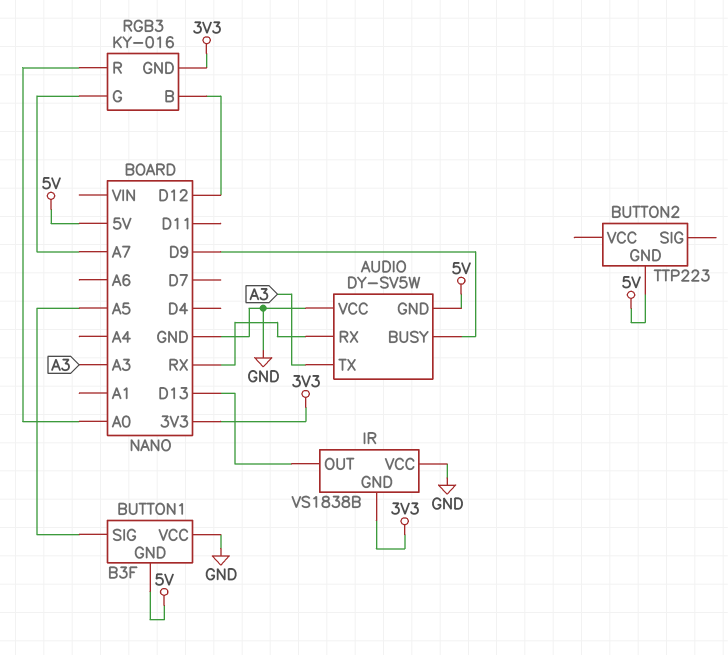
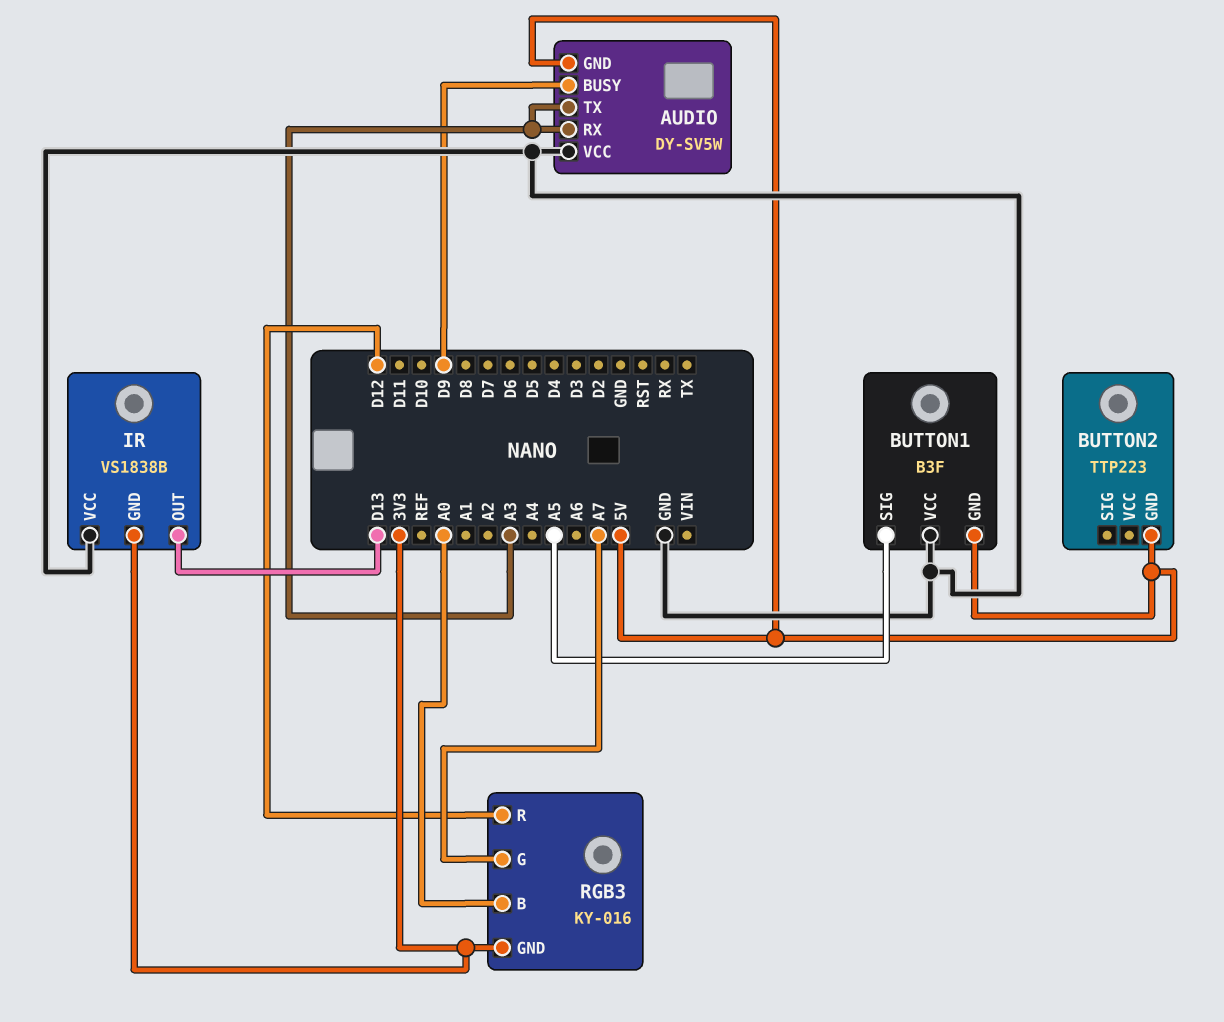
AUDIO pin RX: RX -> A3
RGB3 pin B: D12 -> A0
RGB3 pin R: A0 -> D12

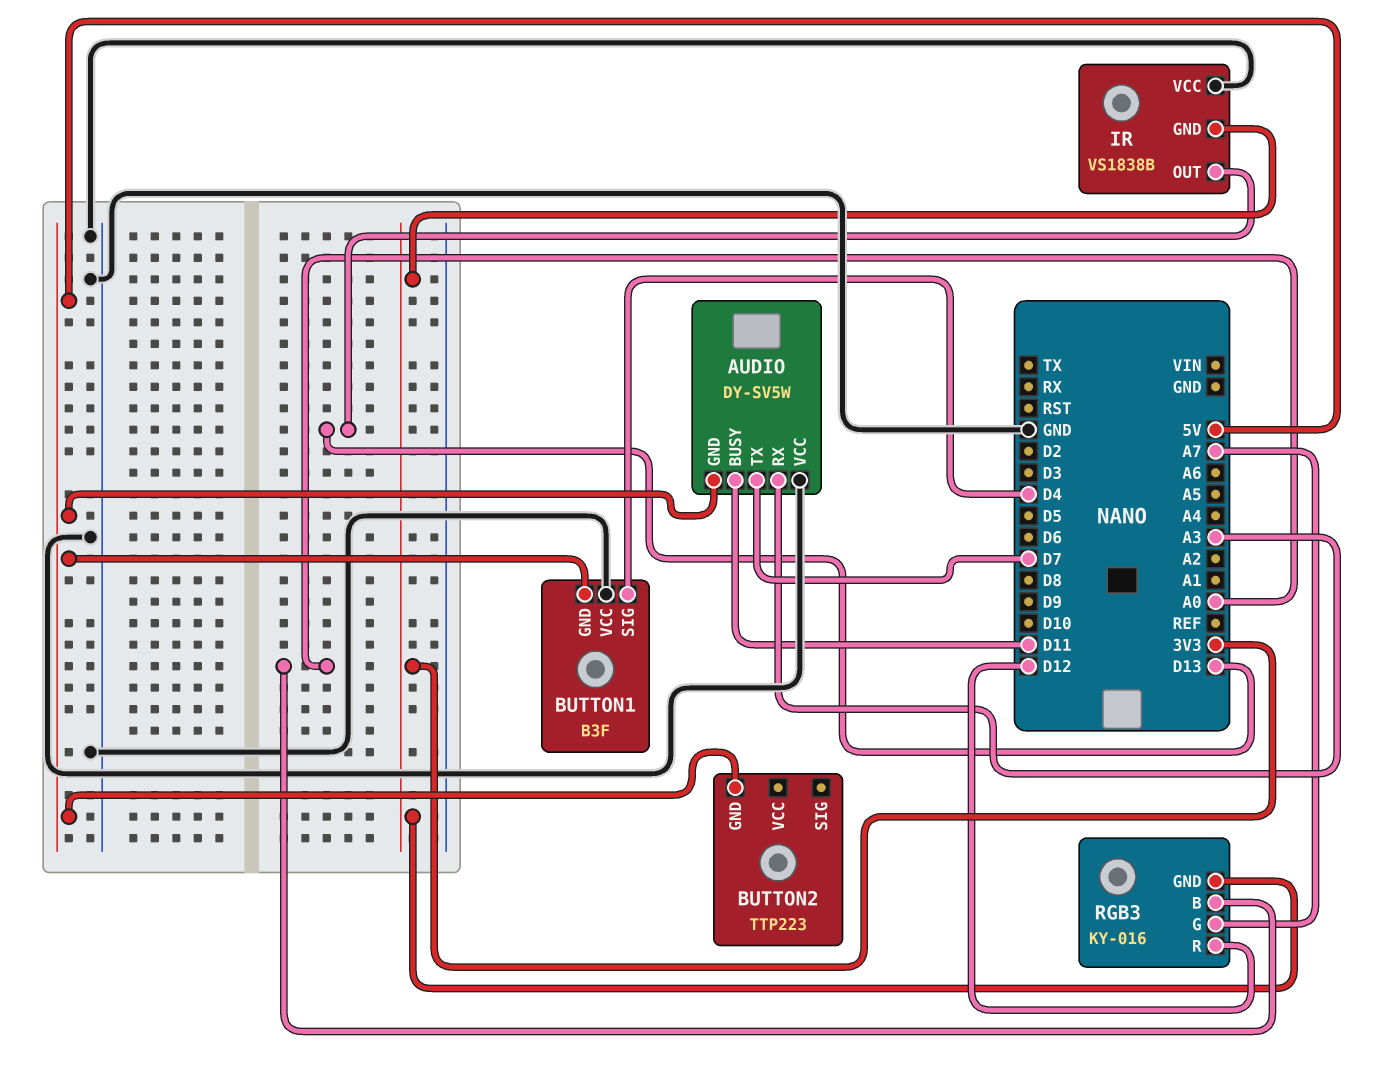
AUDIO pin BUSY: D9 -> D11
AUDIO pin TX: A3 -> D7
BUTTON1 pin SIG: A5 -> D4

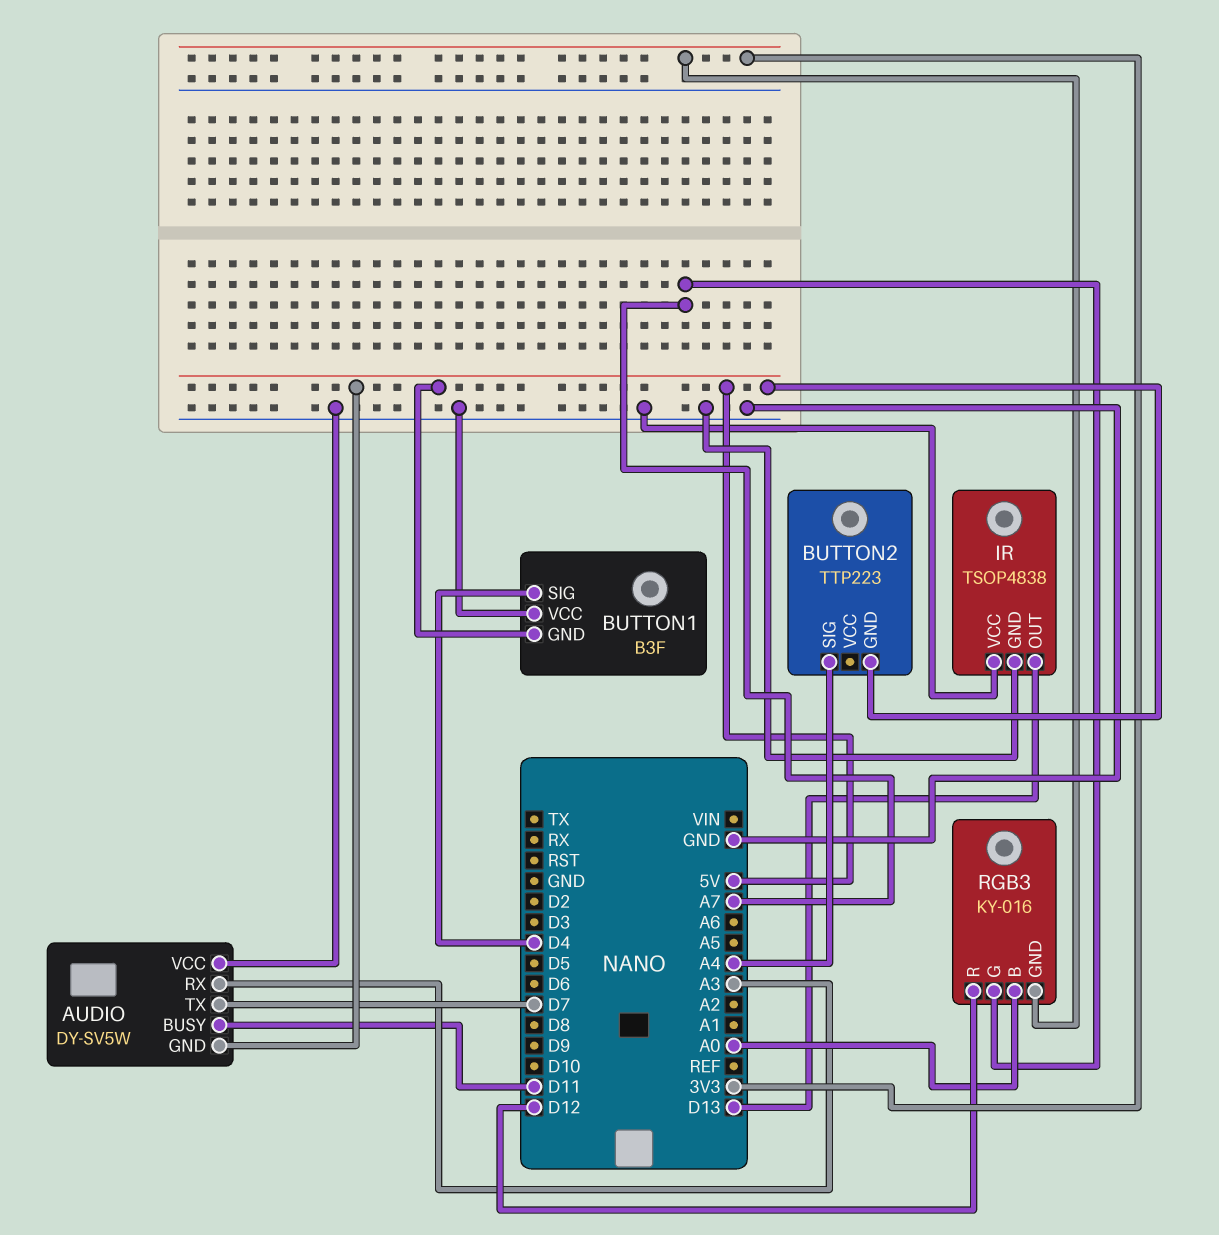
BUTTON2 pin SIG: none -> A4
IR: VS1838B -> TSOP4838
IR pin GND: 3V3 -> GND

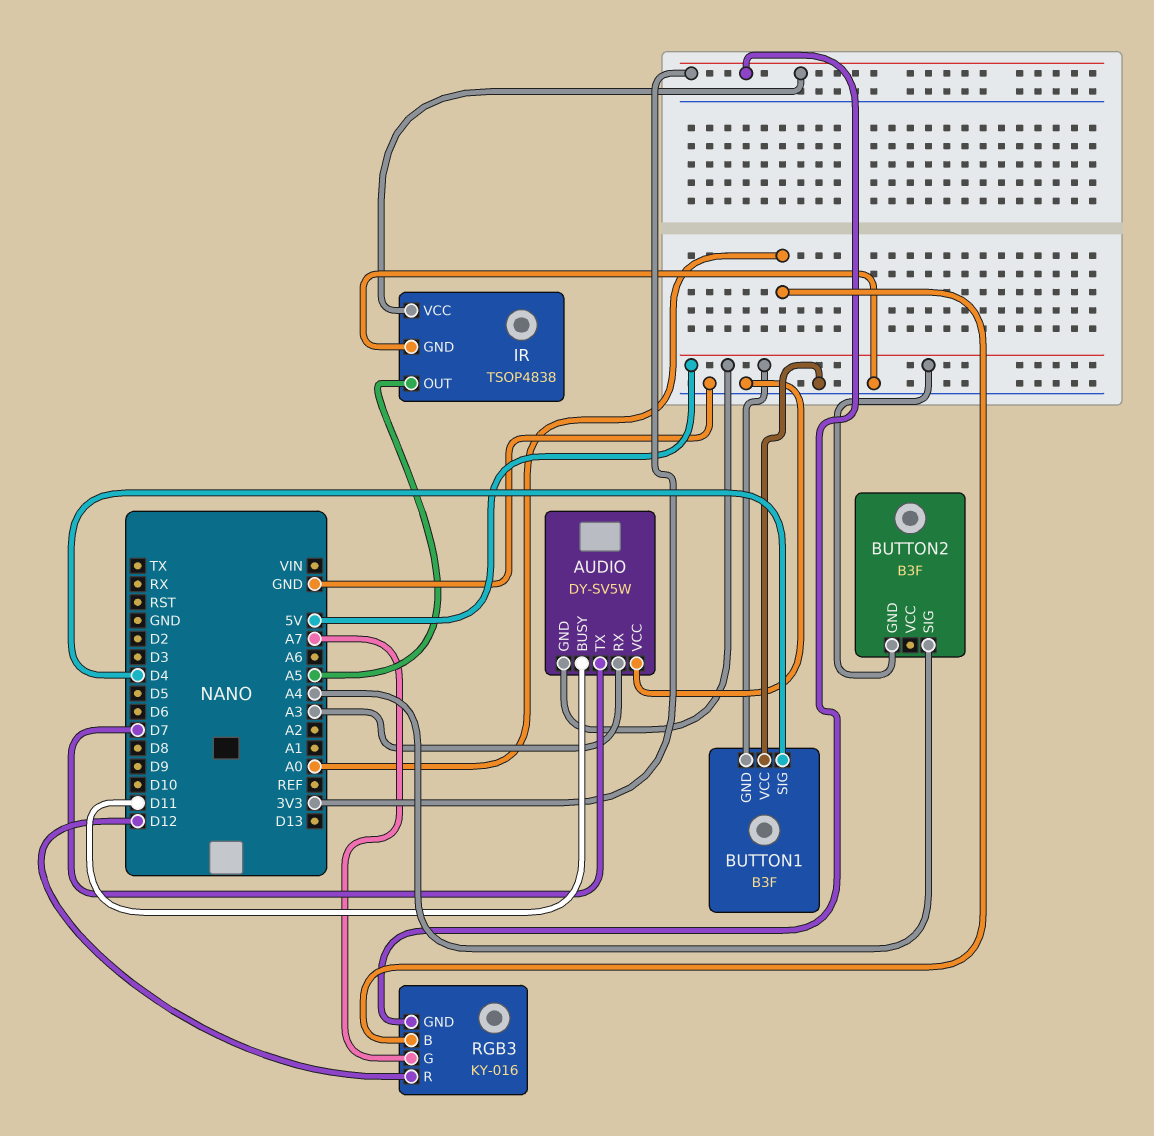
BUTTON2: TTP223 -> B3F
IR pin OUT: D13 -> A5
IR pin VCC: GND -> 3V3

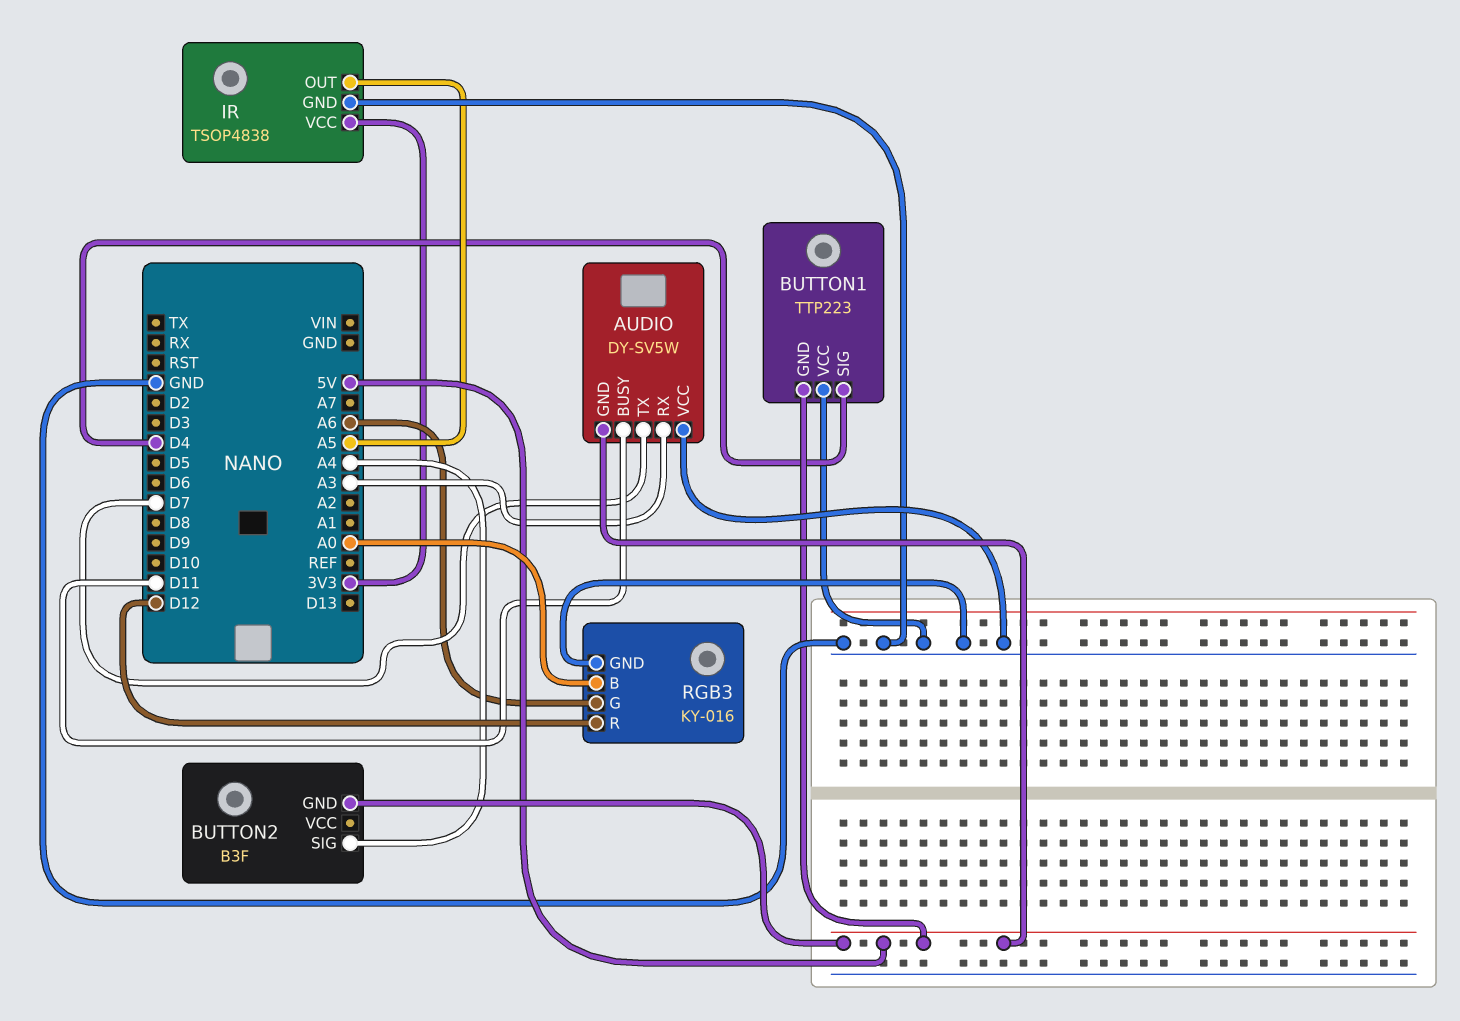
BUTTON1: B3F -> TTP223
RGB3 pin G: A7 -> A6
RGB3 pin GND: 3V3 -> GND

